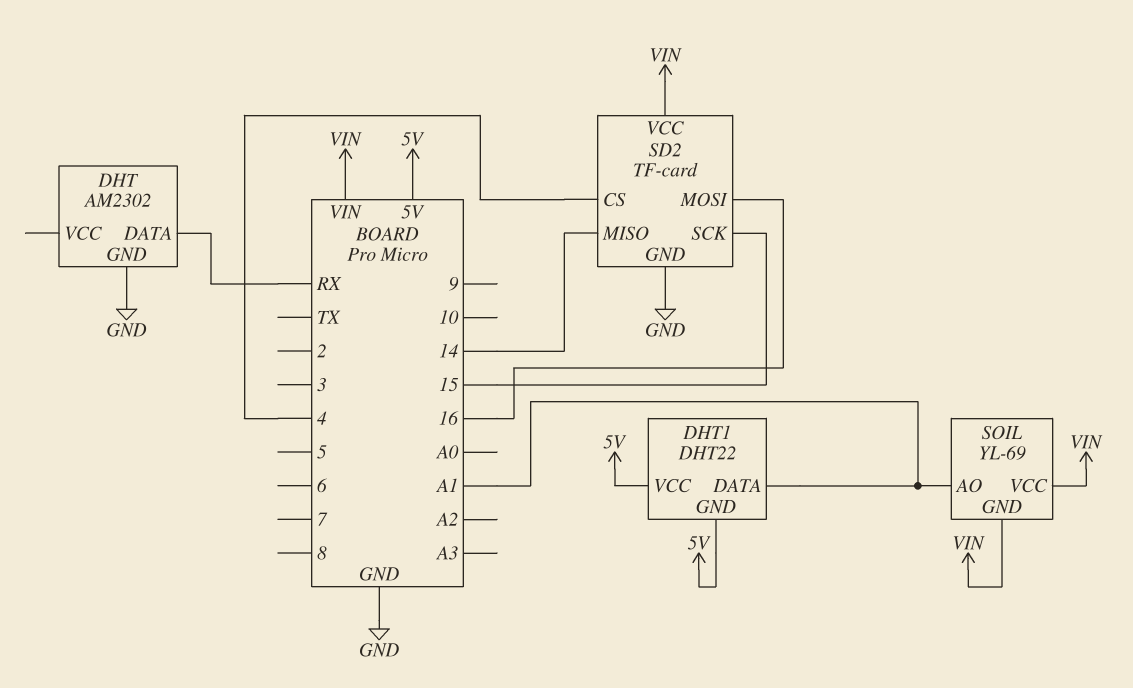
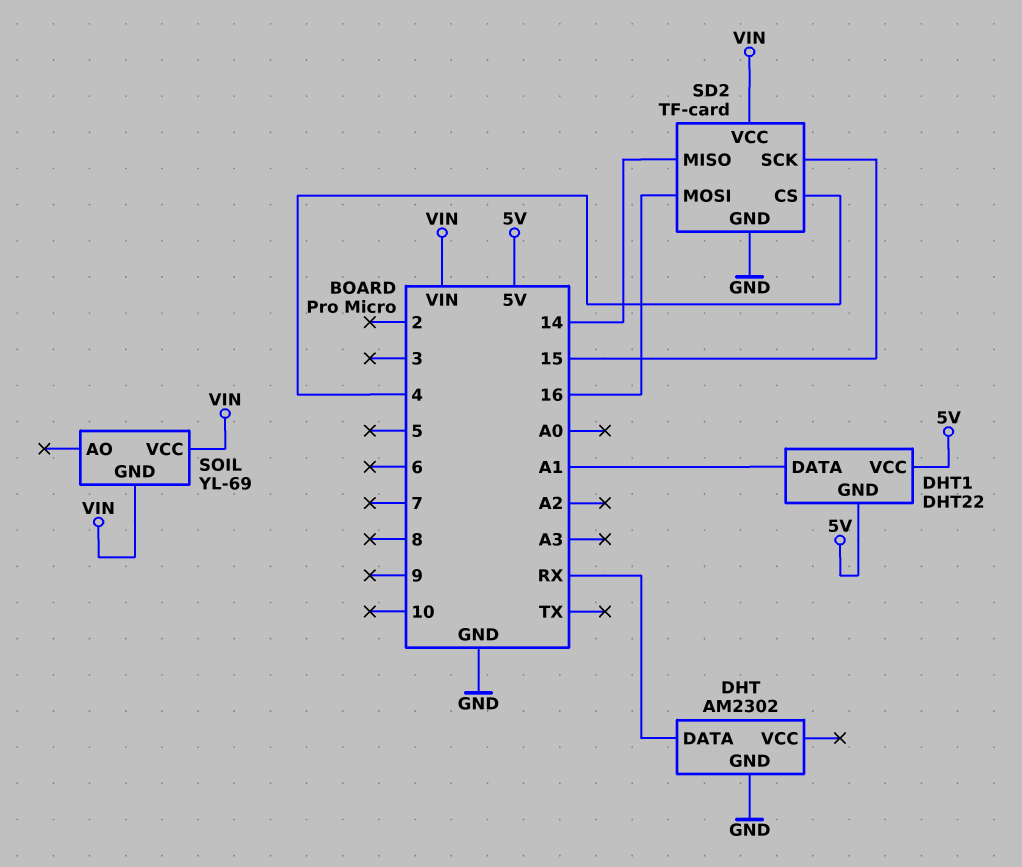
SOIL pin AO: A1 -> none

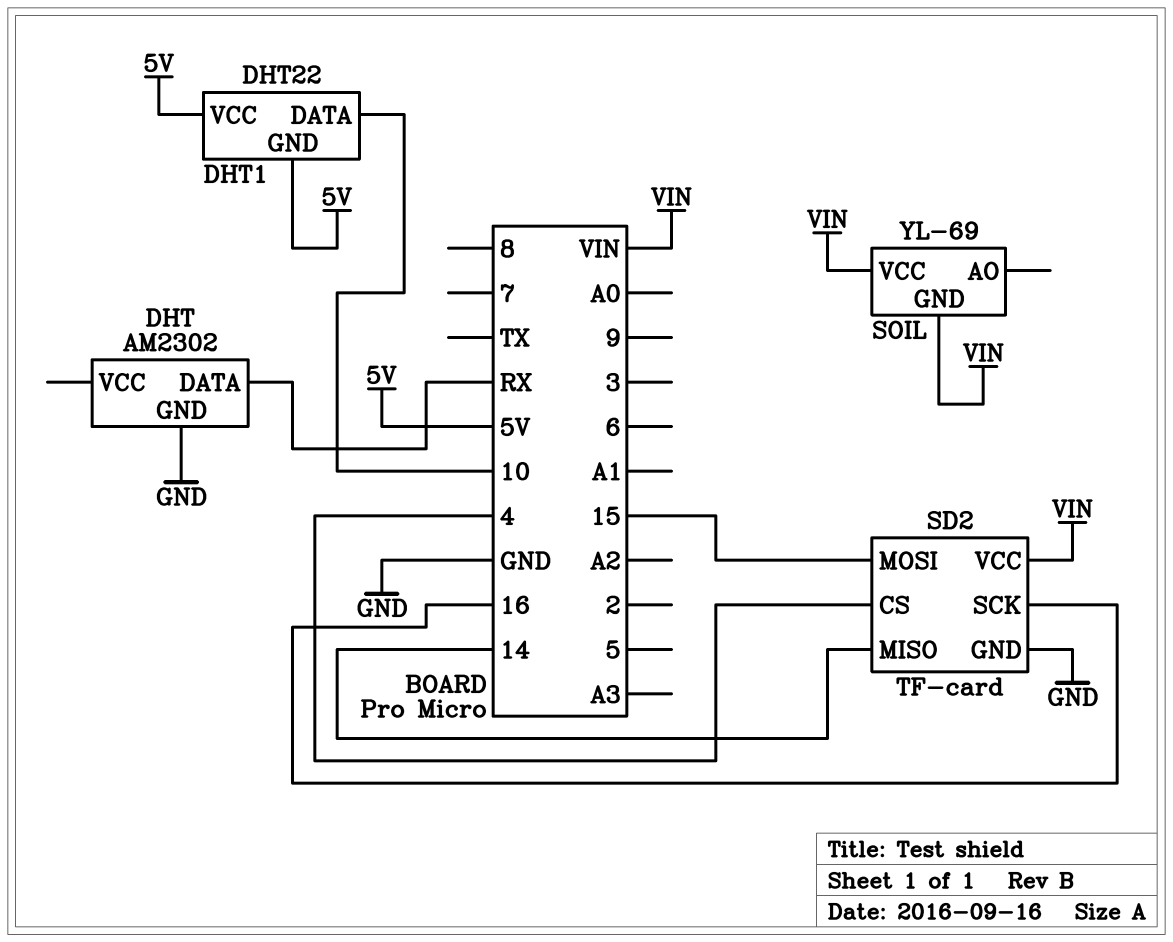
DHT1 pin DATA: A1 -> 10
SD2 pin MOSI: 16 -> 15
SD2 pin SCK: 15 -> 16

